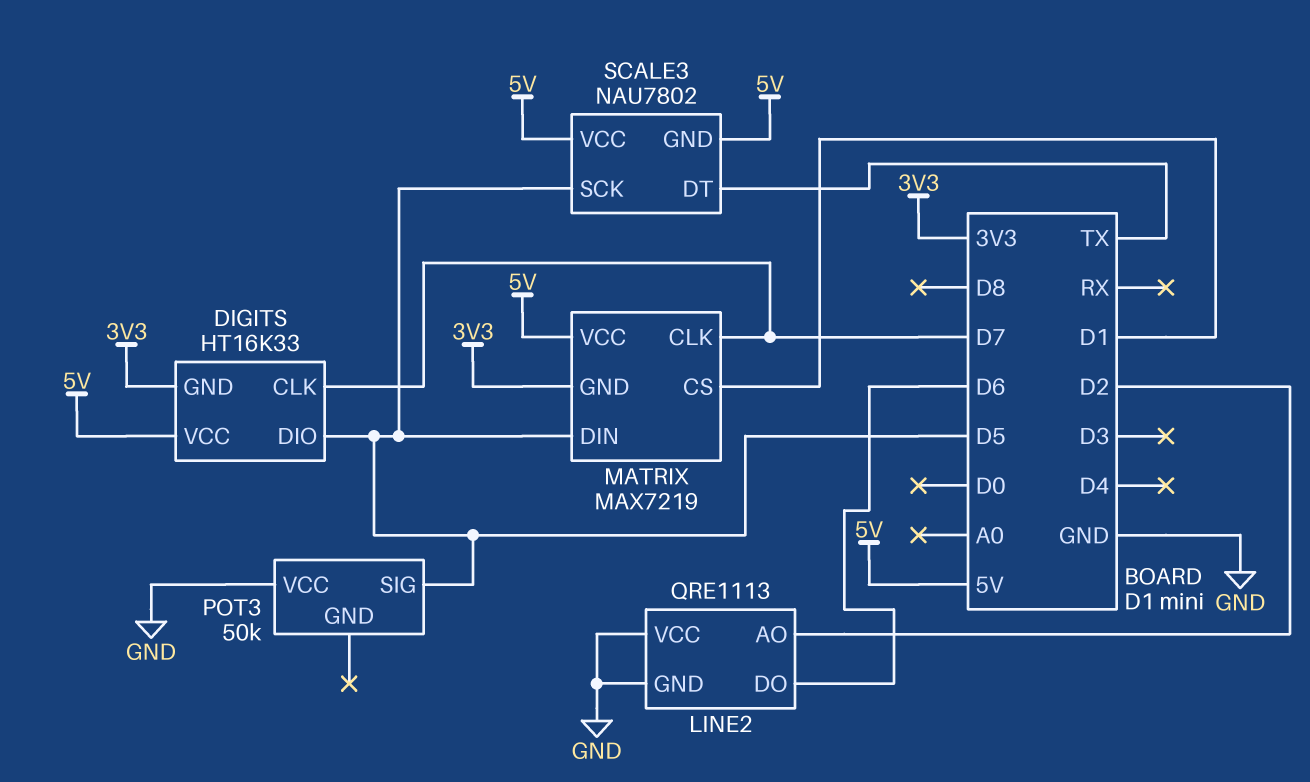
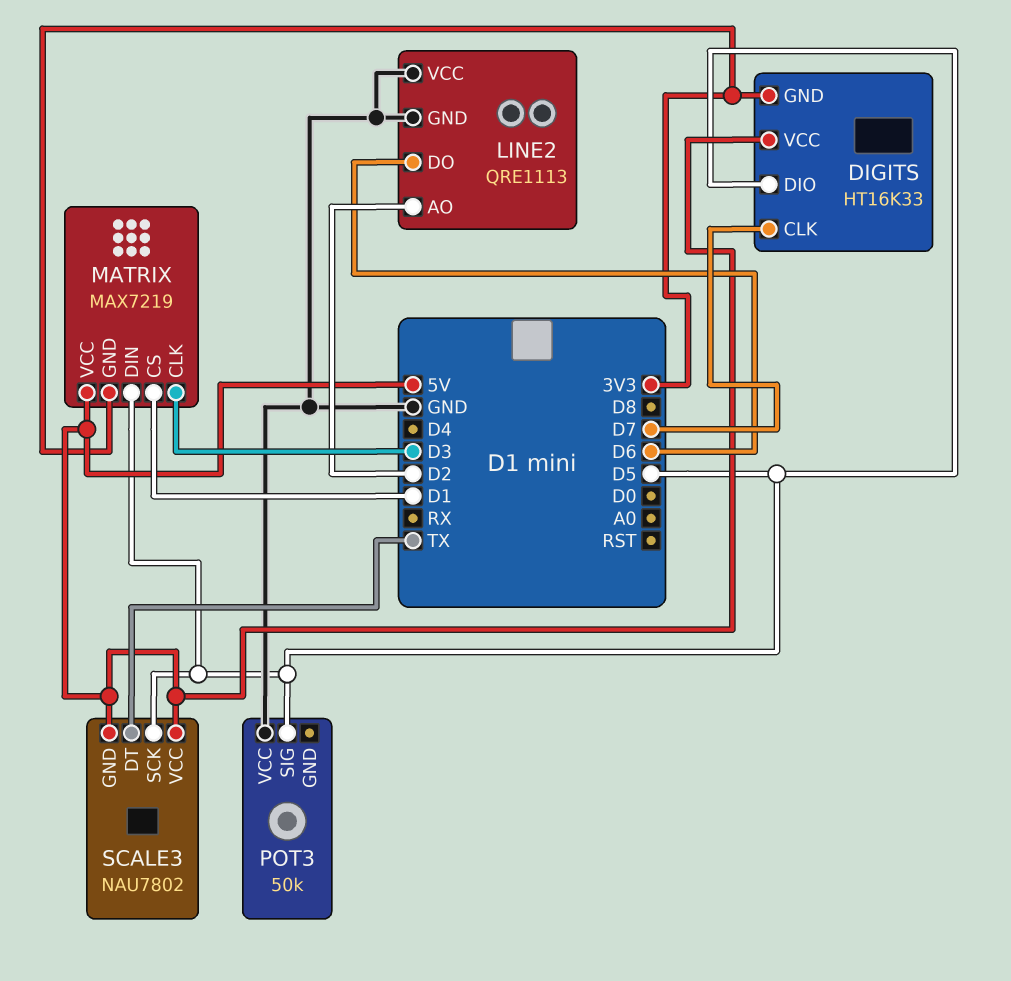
MATRIX pin CLK: D7 -> D3

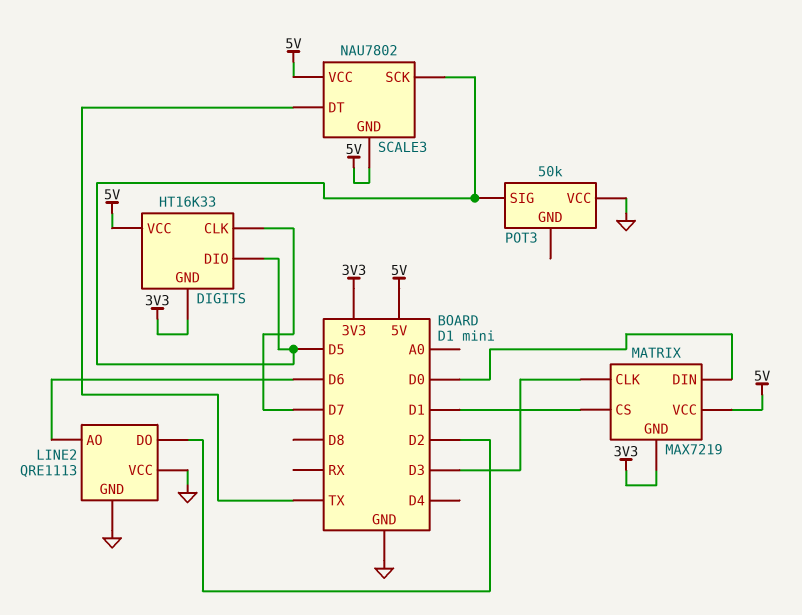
LINE2 pin AO: D2 -> D6
LINE2 pin DO: D6 -> D2
MATRIX pin DIN: D5 -> D0

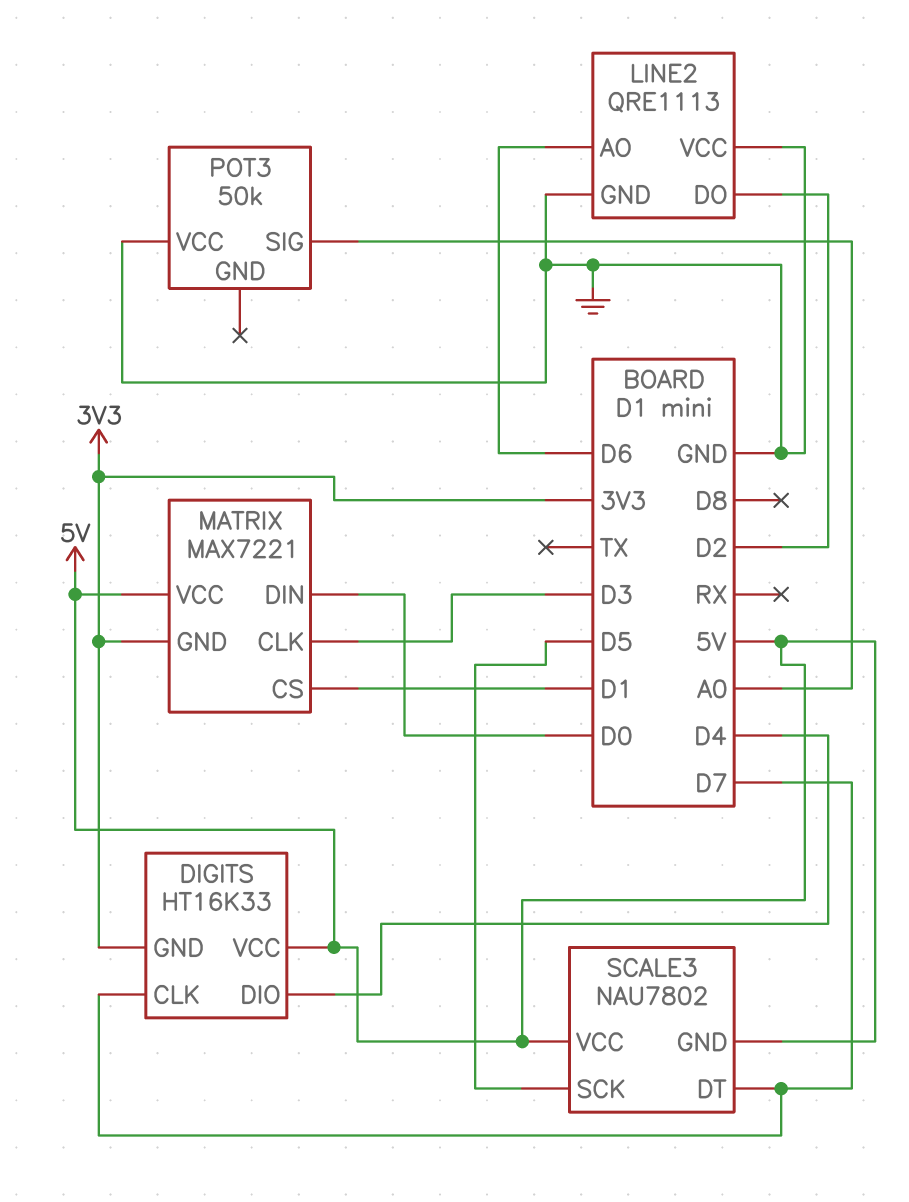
DIGITS pin DIO: D5 -> D4
MATRIX: MAX7219 -> MAX7221
POT3 pin SIG: D5 -> A0
SCALE3 pin DT: TX -> D7

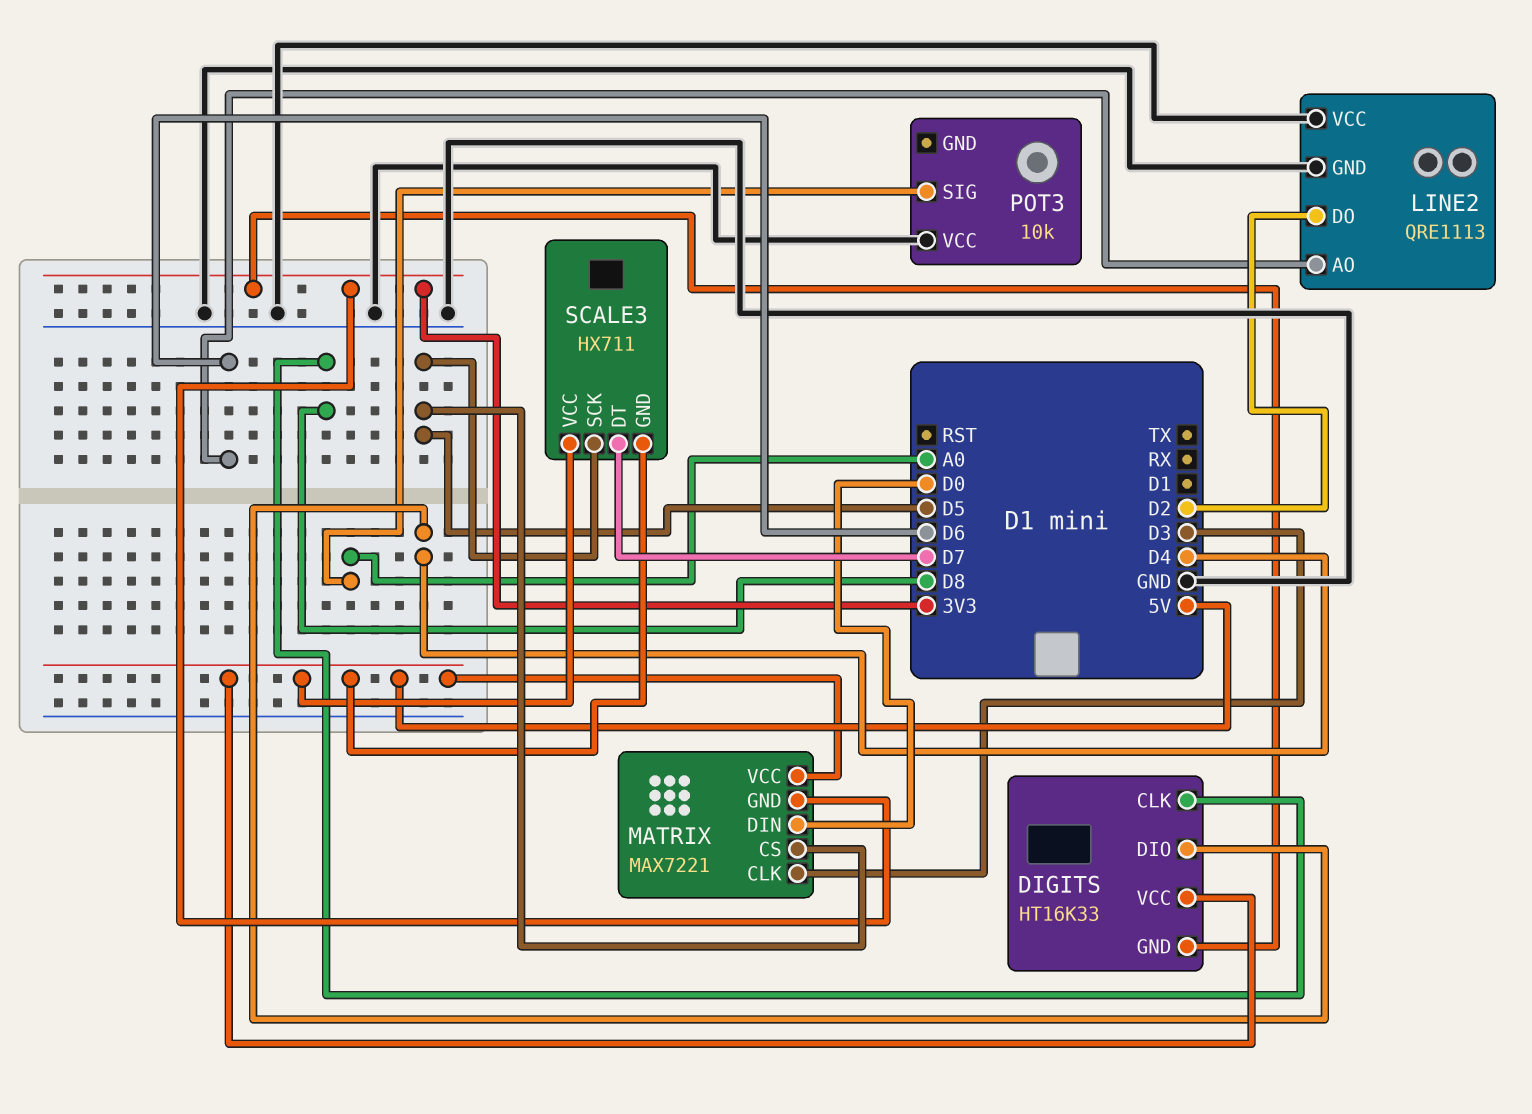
DIGITS pin CLK: D7 -> D8
MATRIX pin CS: D1 -> D5
POT3: 50k -> 10k
SCALE3: NAU7802 -> HX711

